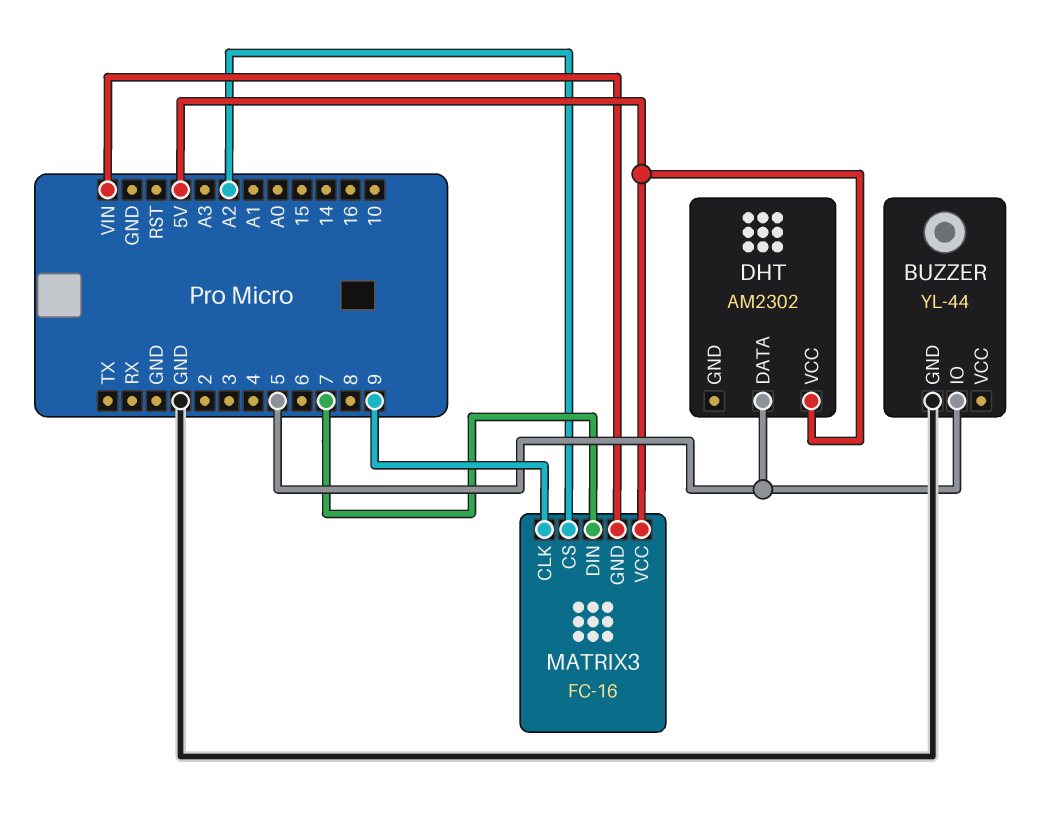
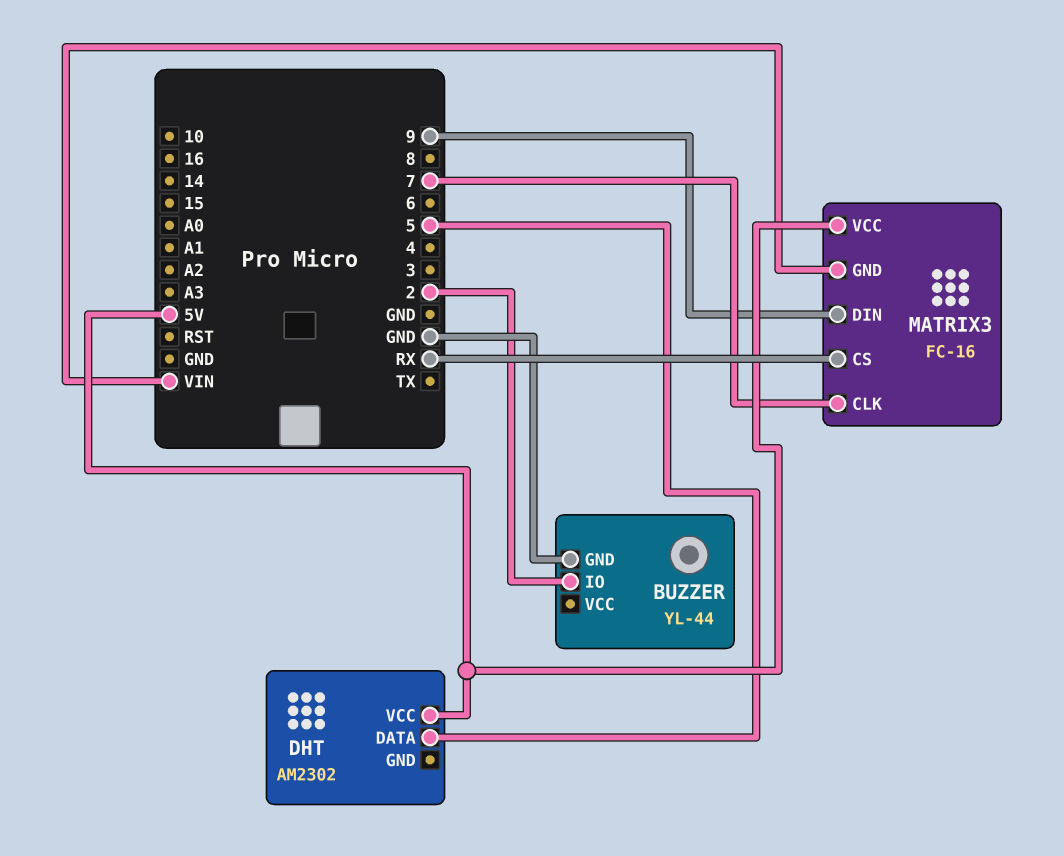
BUZZER pin IO: 5 -> 2
MATRIX3 pin CLK: 9 -> 7
MATRIX3 pin CS: A2 -> RX
MATRIX3 pin DIN: 7 -> 9

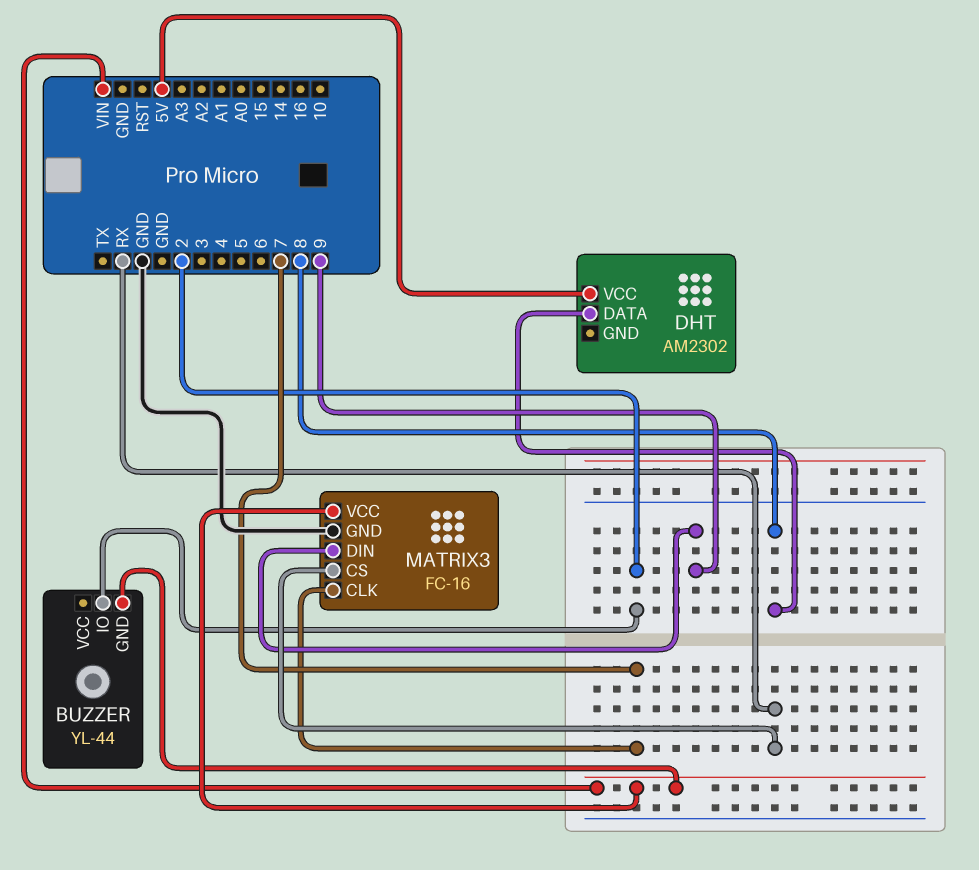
BUZZER pin GND: GND -> VIN
DHT pin DATA: 5 -> 8
MATRIX3 pin GND: VIN -> GND
MATRIX3 pin VCC: 5V -> VIN

